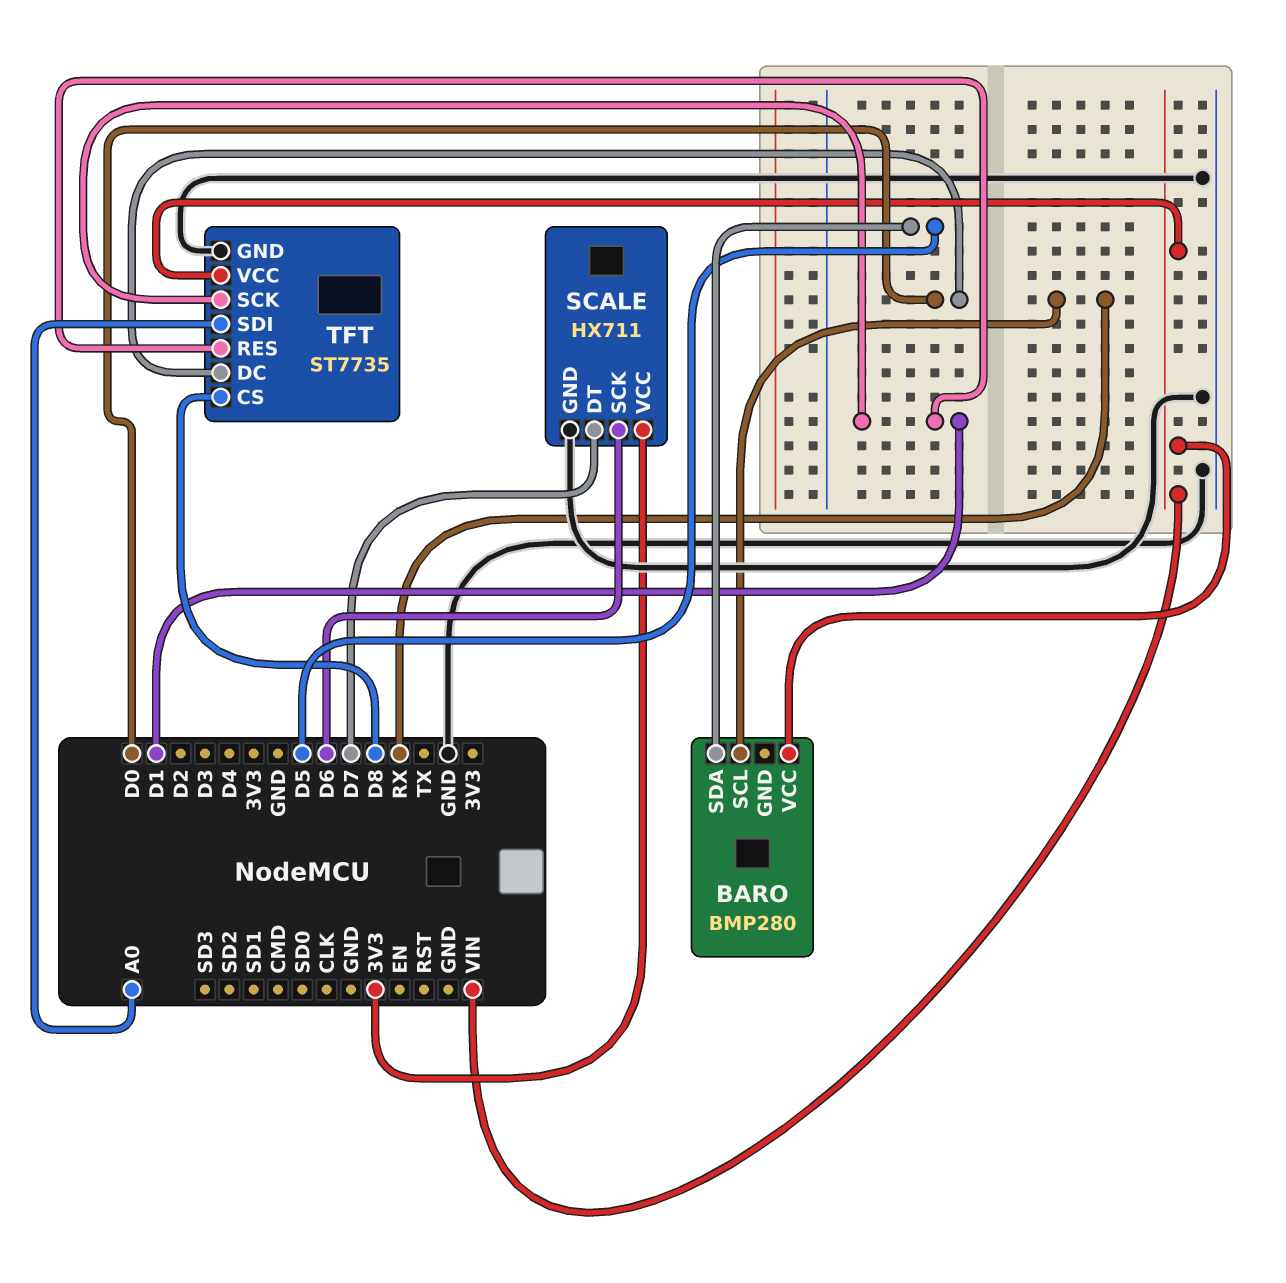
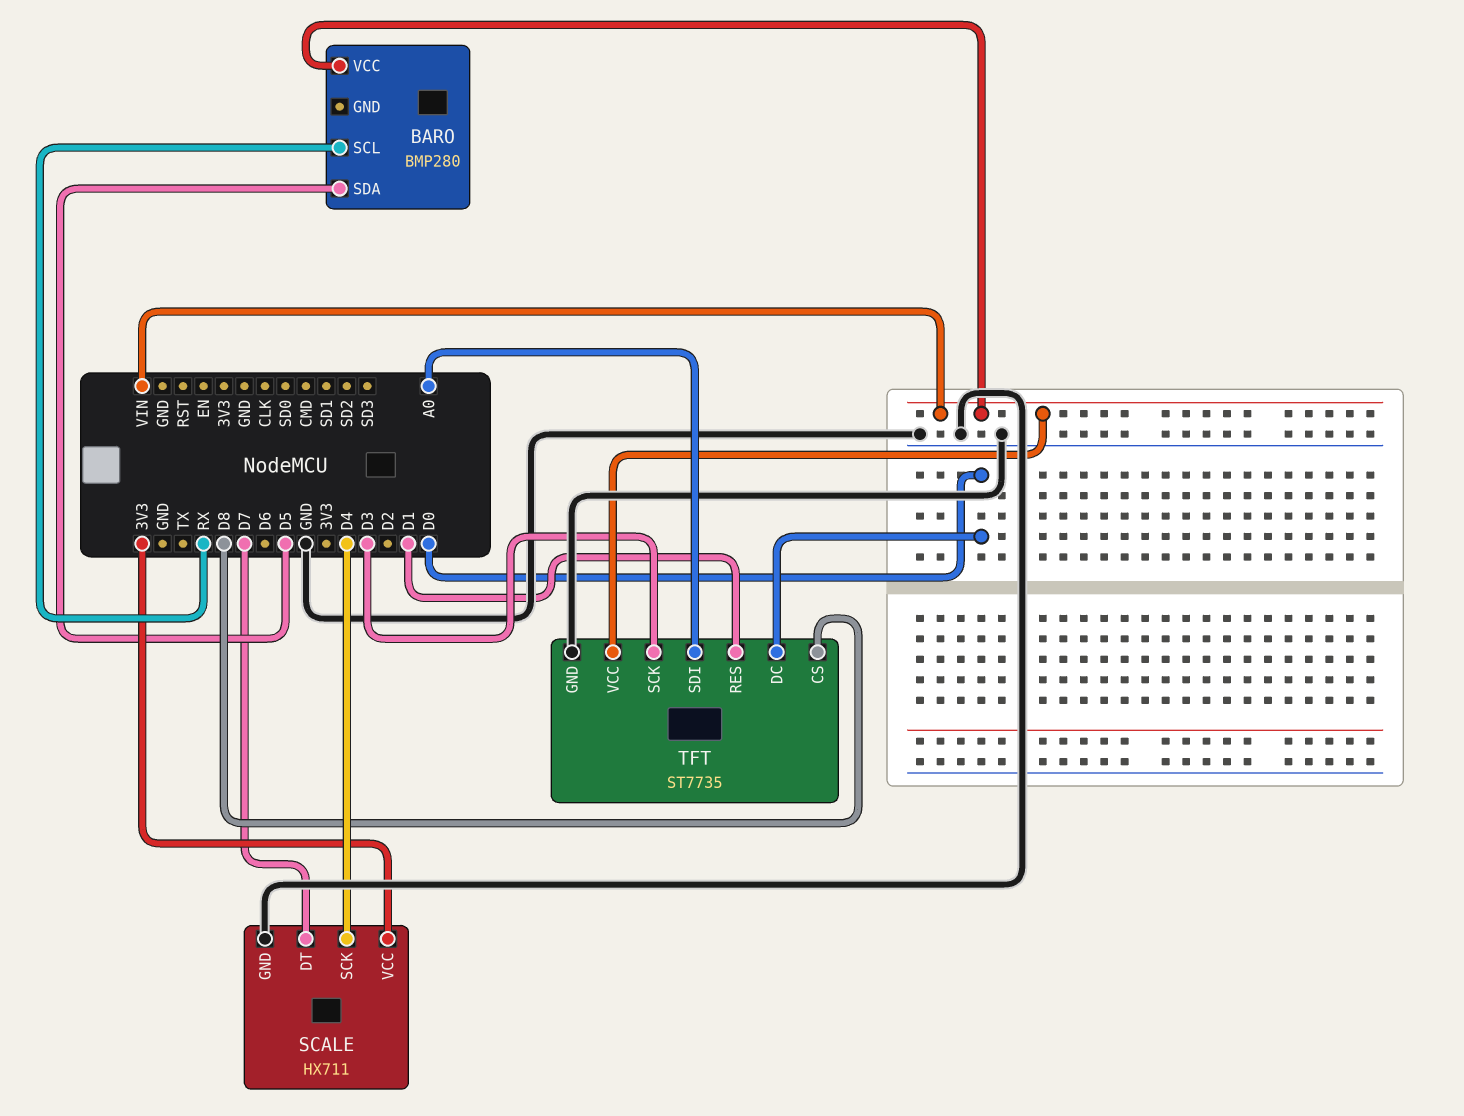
SCALE pin SCK: D6 -> D4
TFT pin SCK: D1 -> D3

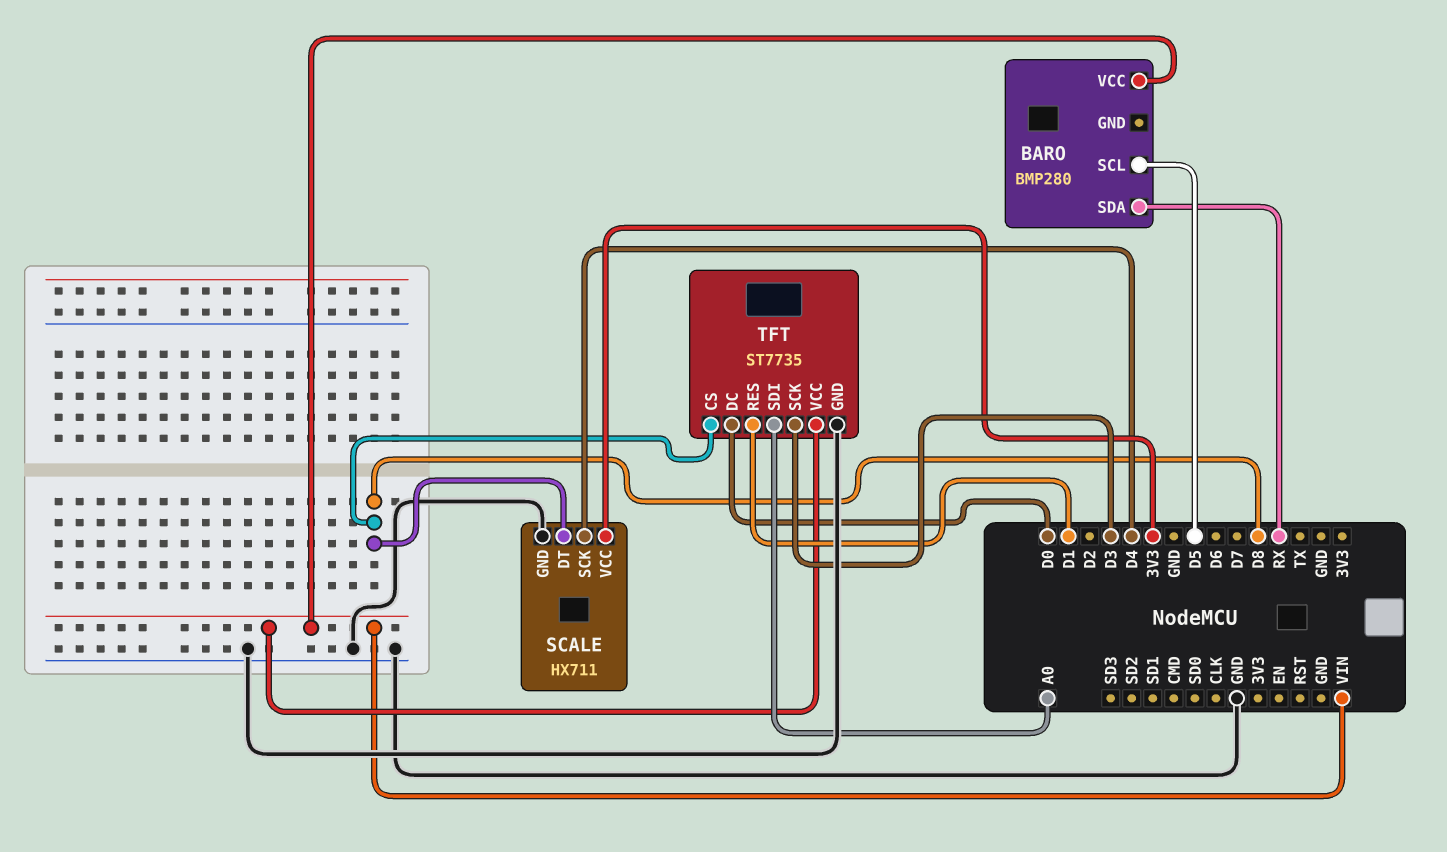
BARO pin SCL: RX -> D5
BARO pin SDA: D5 -> RX
SCALE pin DT: D7 -> D8

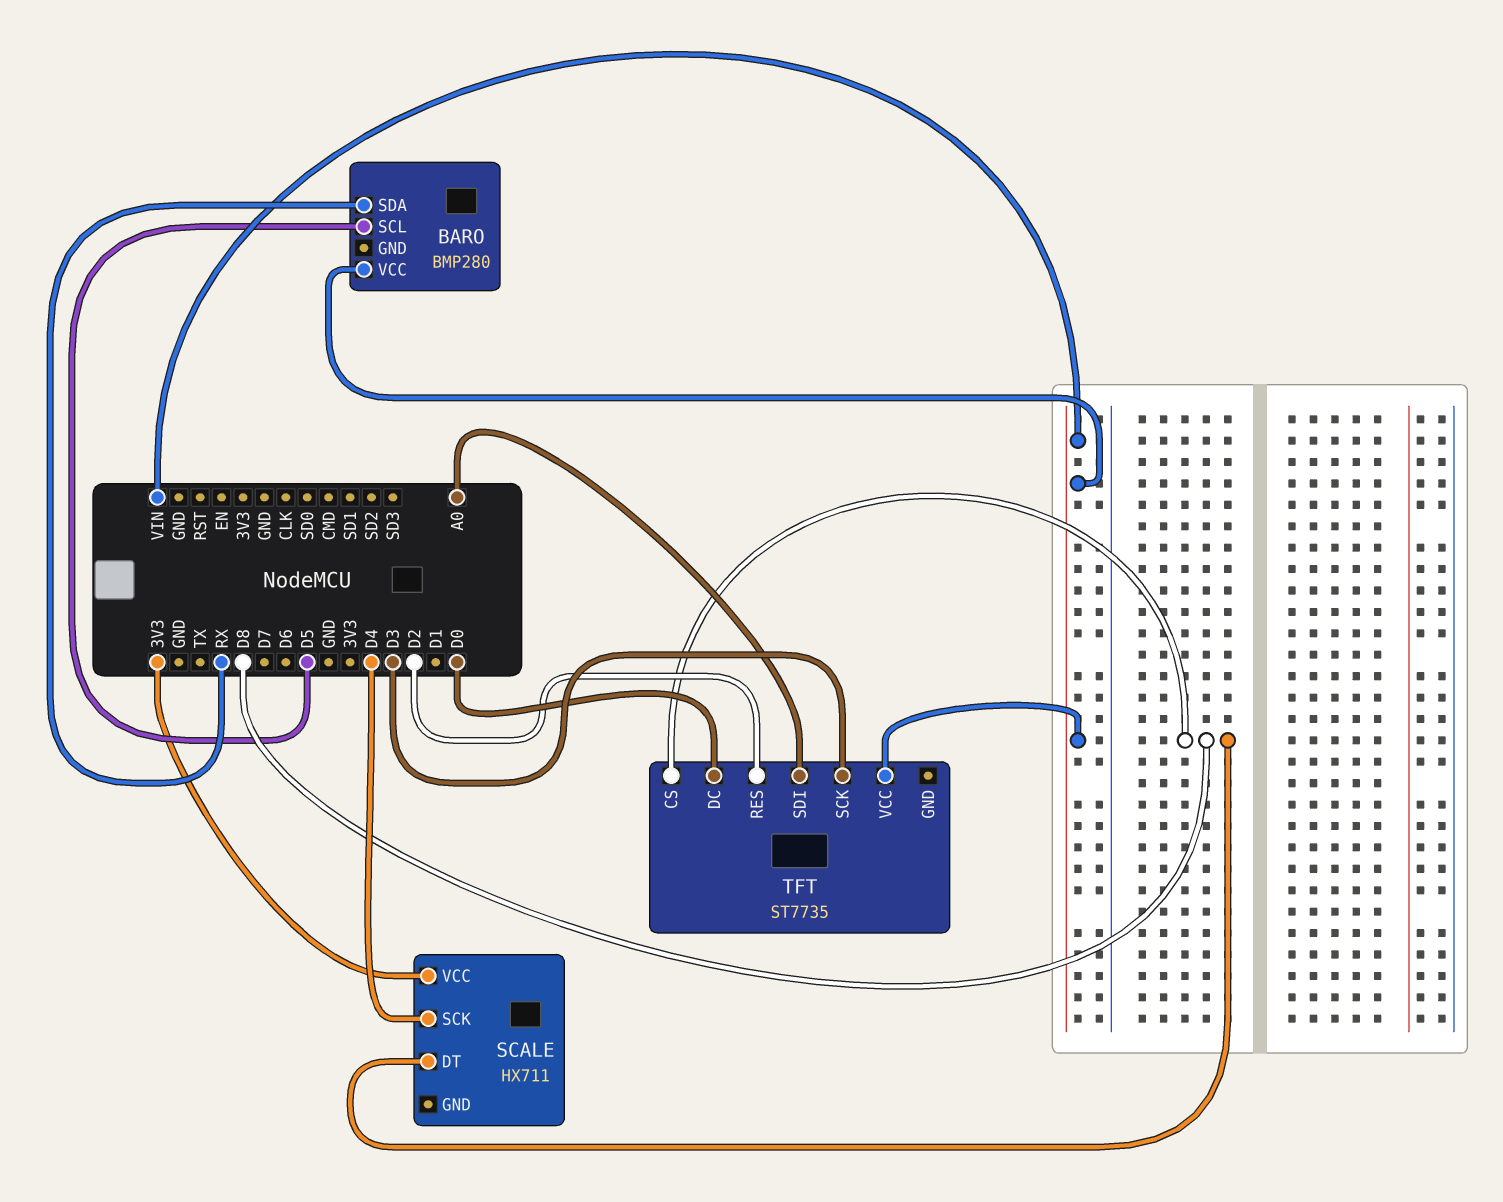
SCALE pin GND: GND -> none
TFT pin GND: GND -> none
TFT pin RES: D1 -> D2

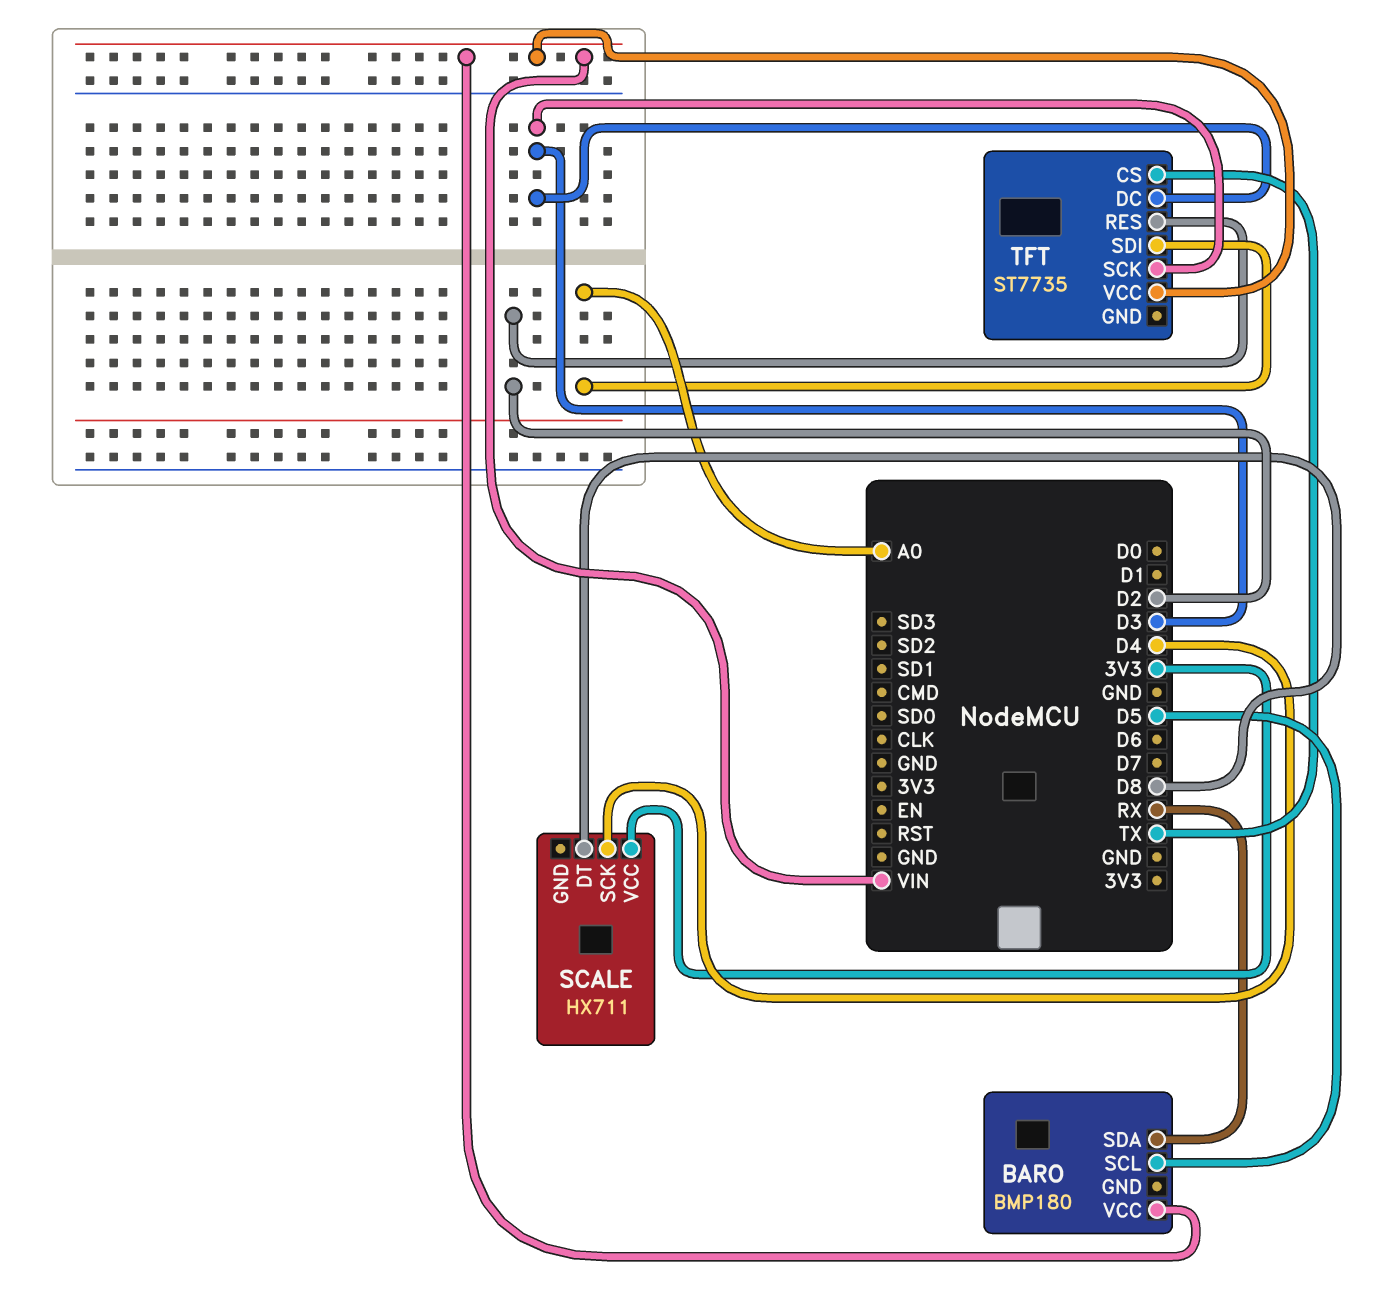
BARO: BMP280 -> BMP180
TFT pin CS: D8 -> TX
TFT pin DC: D0 -> D3

